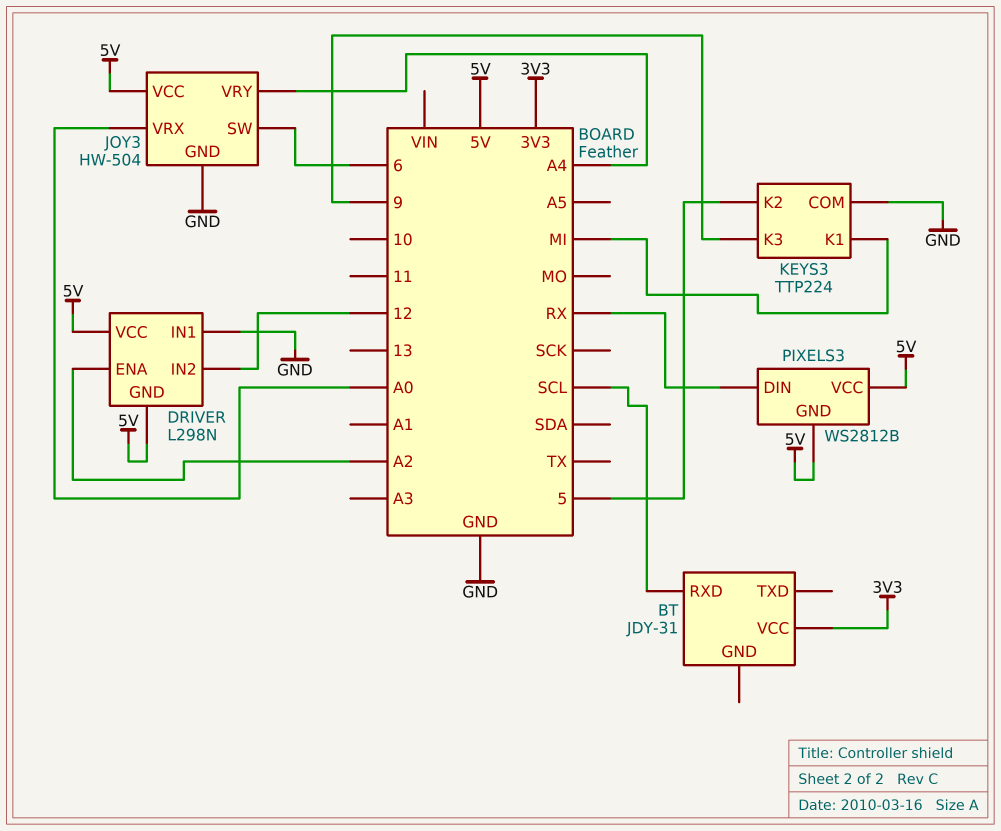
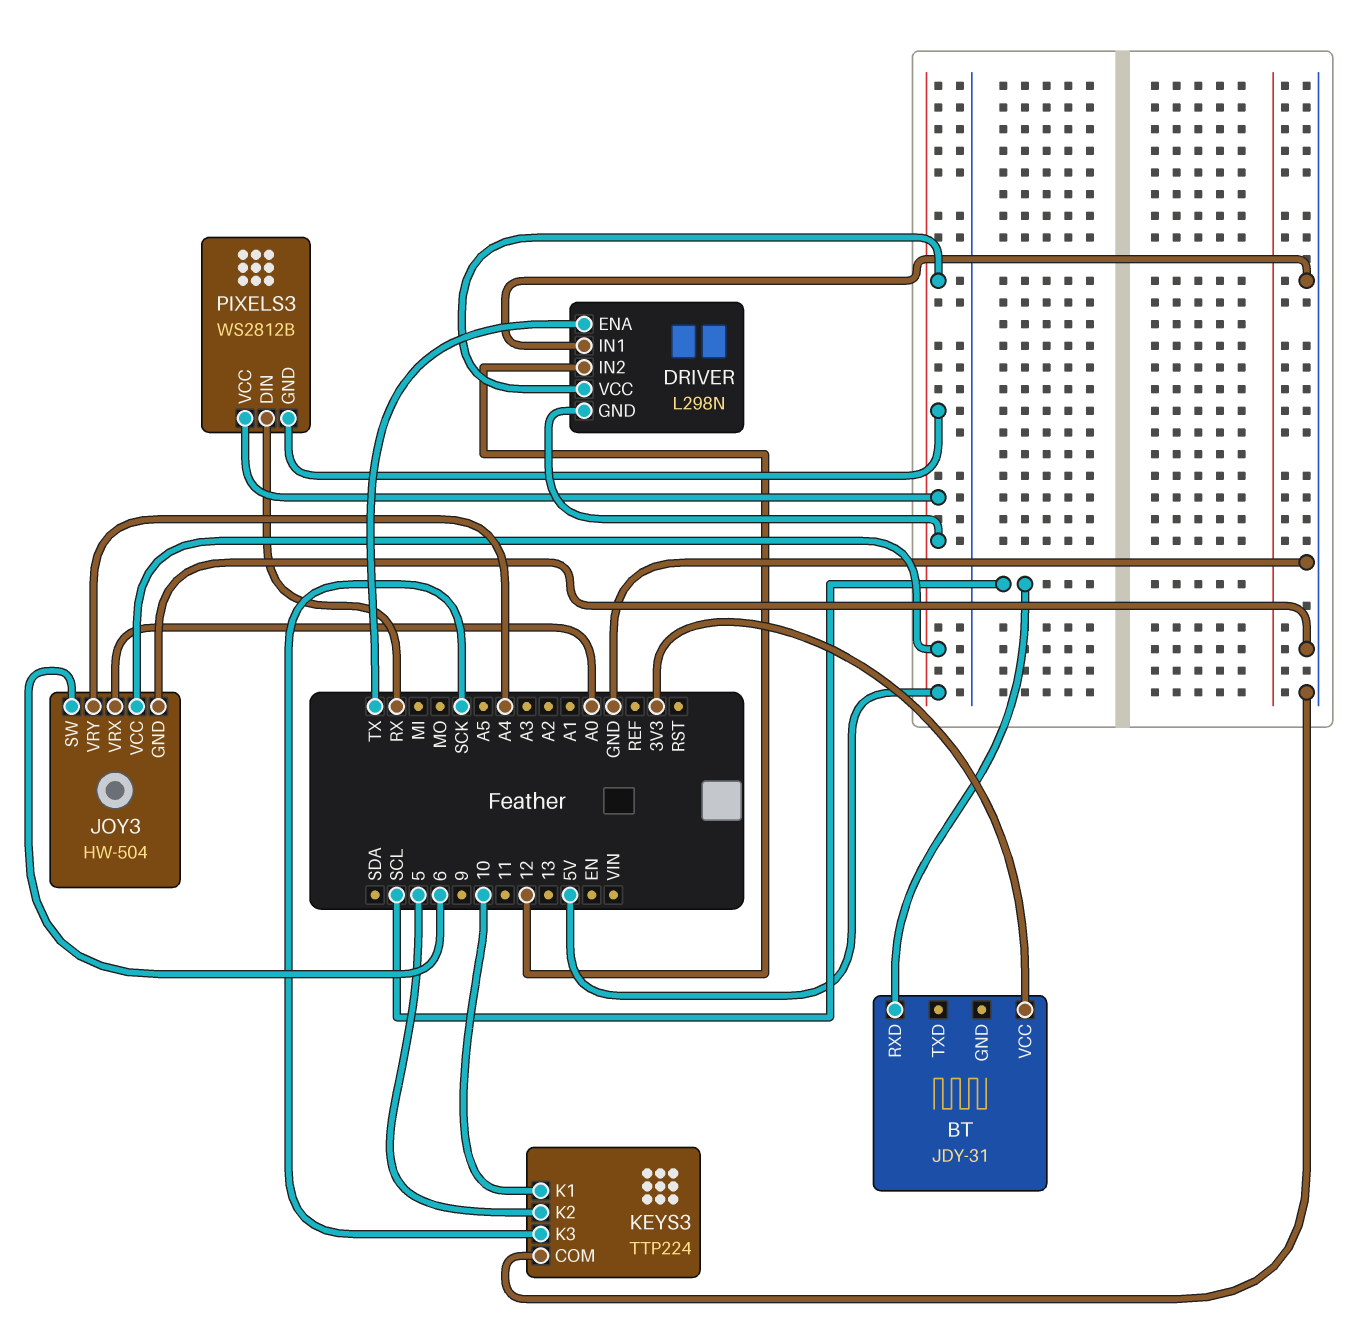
DRIVER pin ENA: A2 -> TX
KEYS3 pin K1: MI -> 10
KEYS3 pin K3: 9 -> SCK

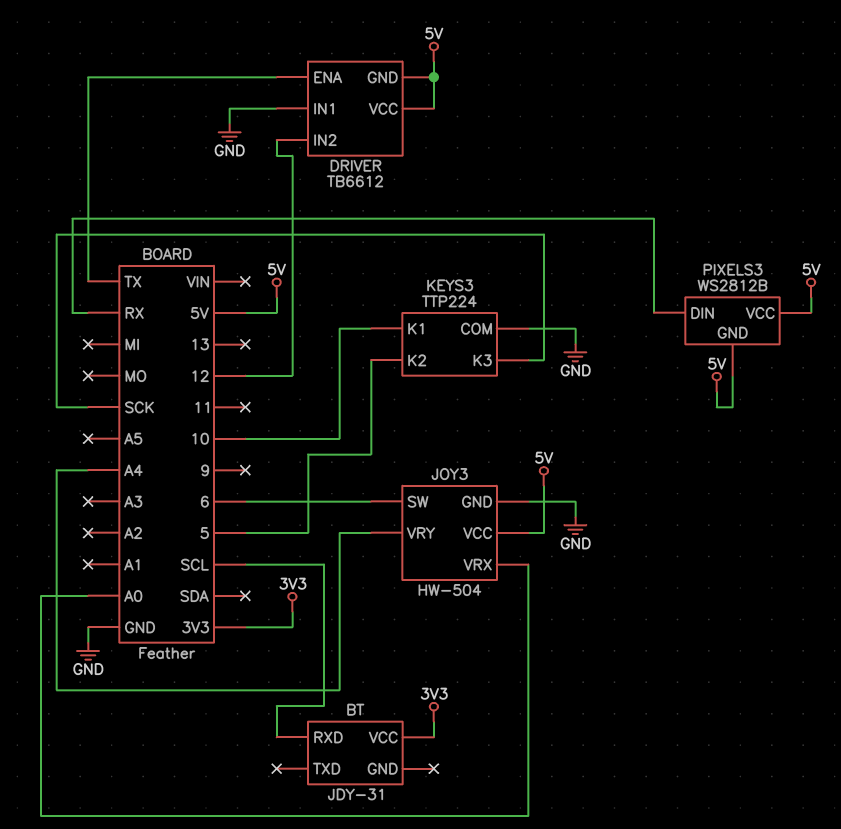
DRIVER: L298N -> TB6612

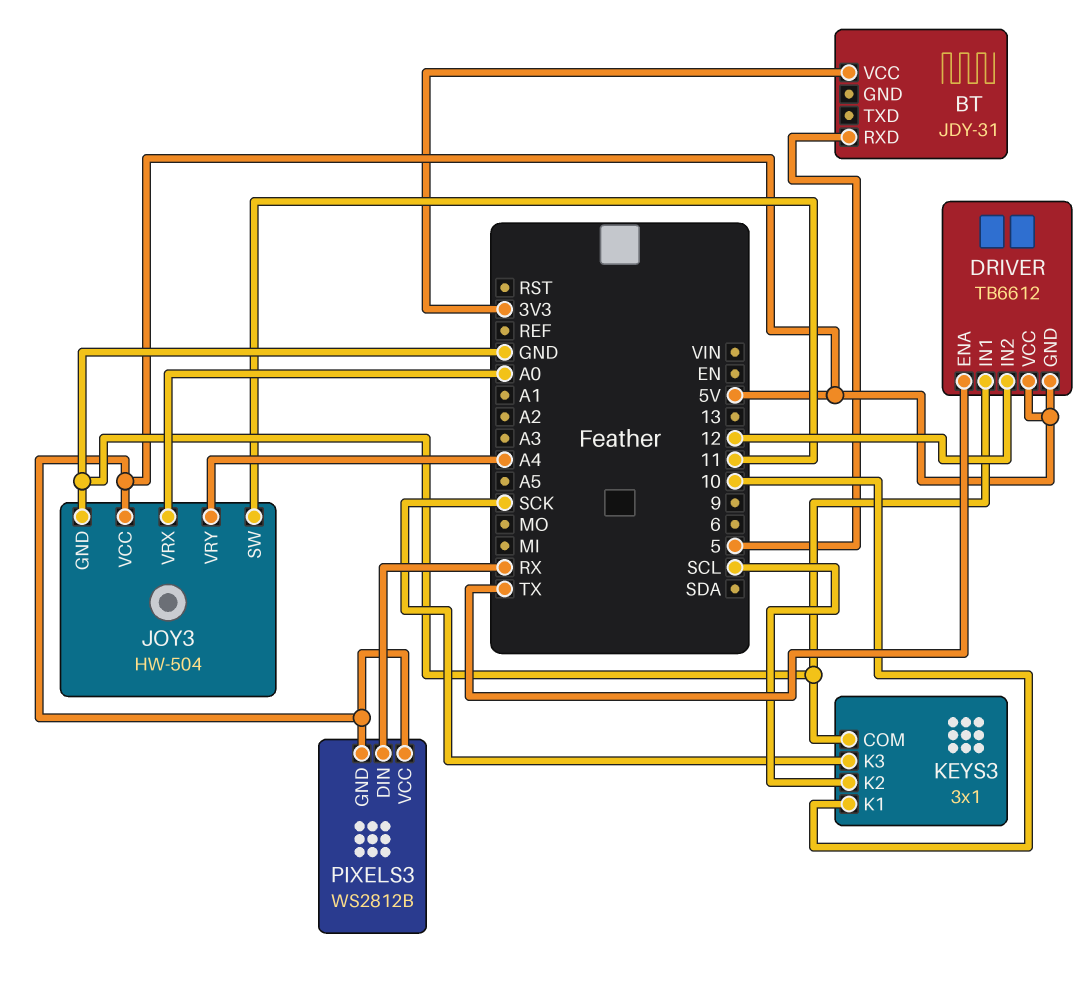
BT pin RXD: SCL -> 5
JOY3 pin SW: 6 -> 11
KEYS3: TTP224 -> 3x1
KEYS3 pin K2: 5 -> SCL

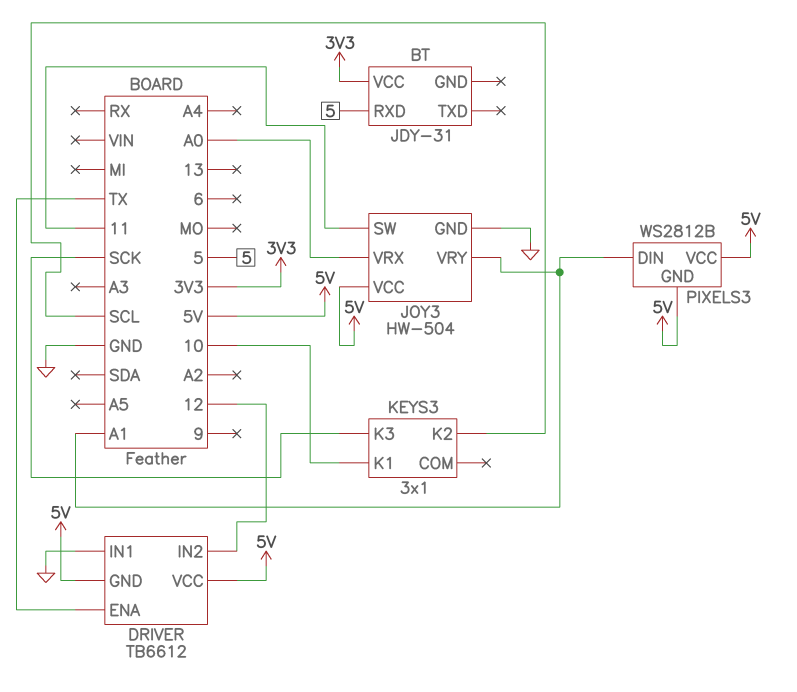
JOY3 pin VRY: A4 -> A1
KEYS3 pin COM: GND -> none
PIXELS3 pin DIN: RX -> A1

